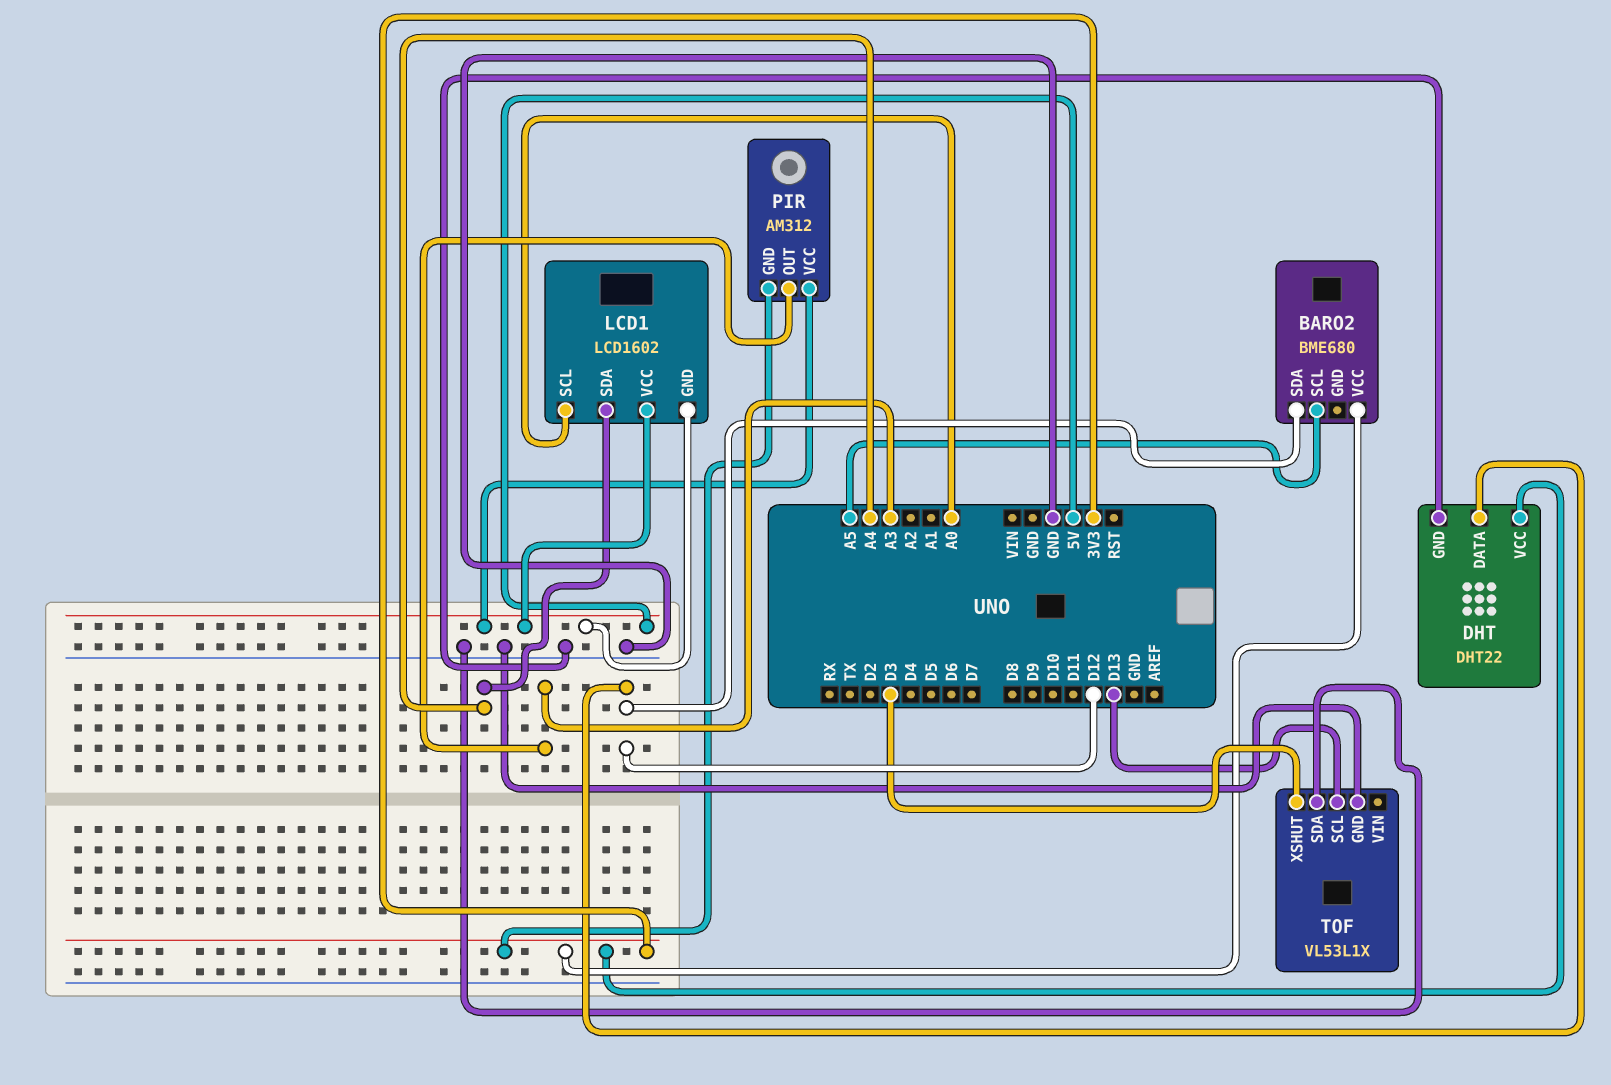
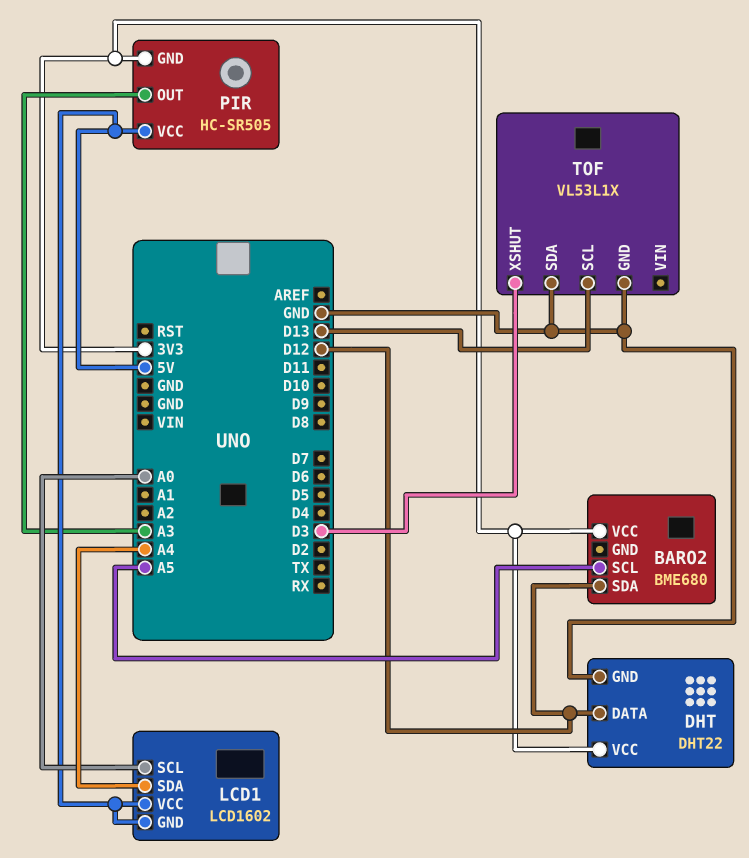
PIR: AM312 -> HC-SR505

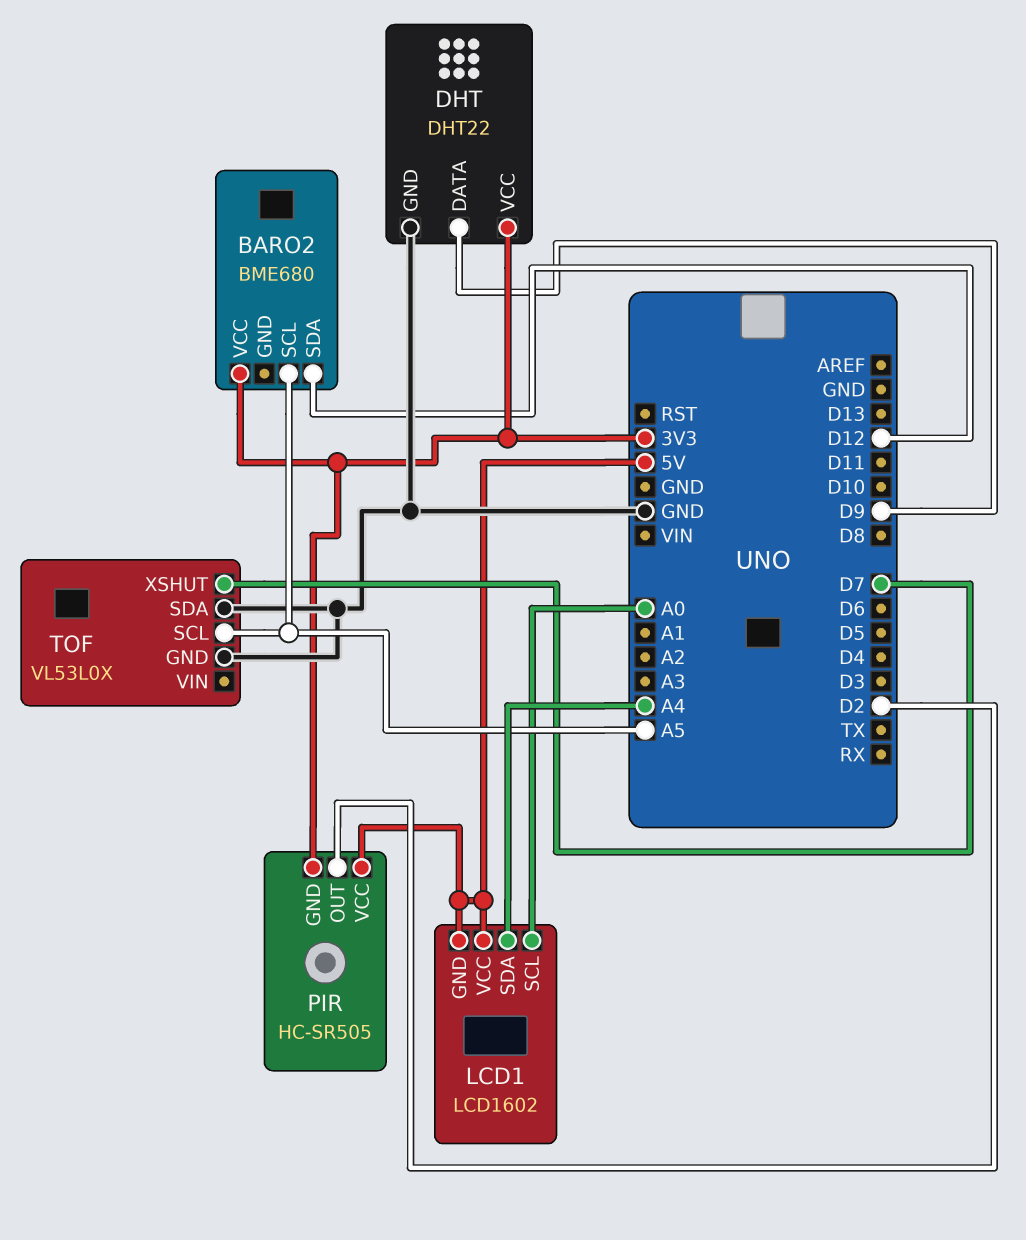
DHT pin DATA: D12 -> D9
PIR pin OUT: A3 -> D2
TOF: VL53L1X -> VL53L0X
TOF pin SCL: D13 -> A5
TOF pin XSHUT: D3 -> D7

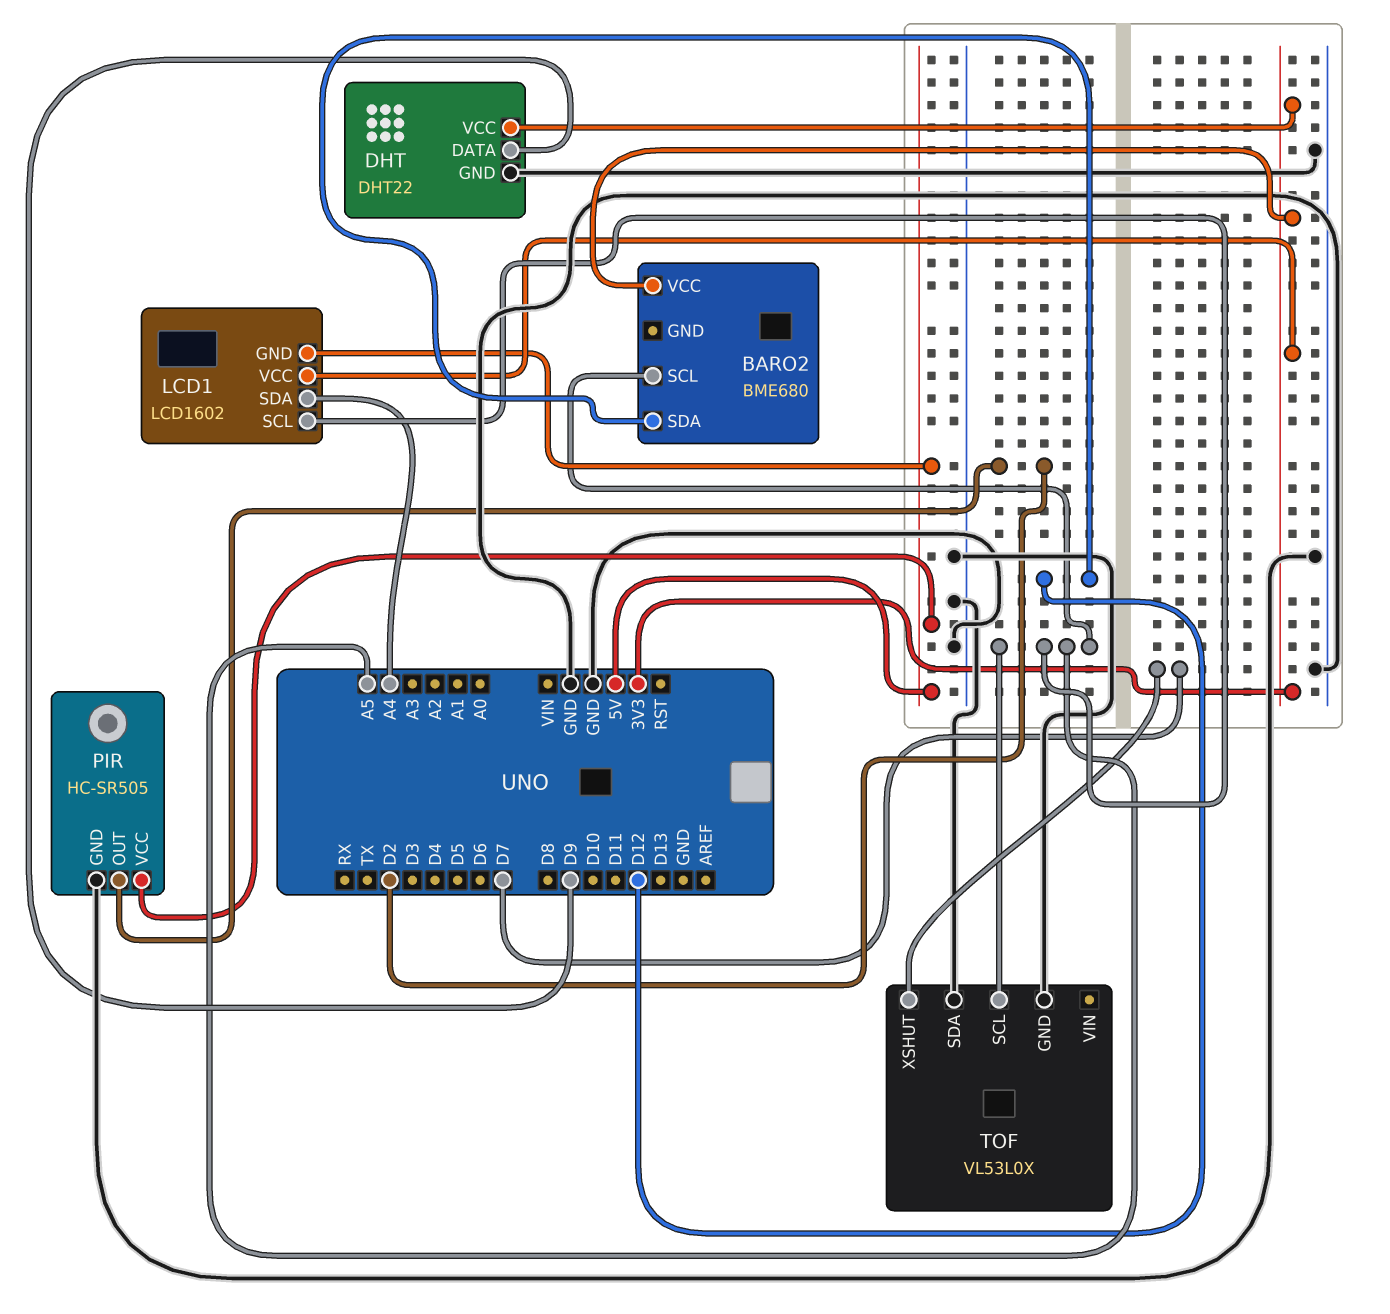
LCD1 pin SCL: A0 -> A5
LCD1 pin VCC: 5V -> 3V3
PIR pin GND: 3V3 -> GND

